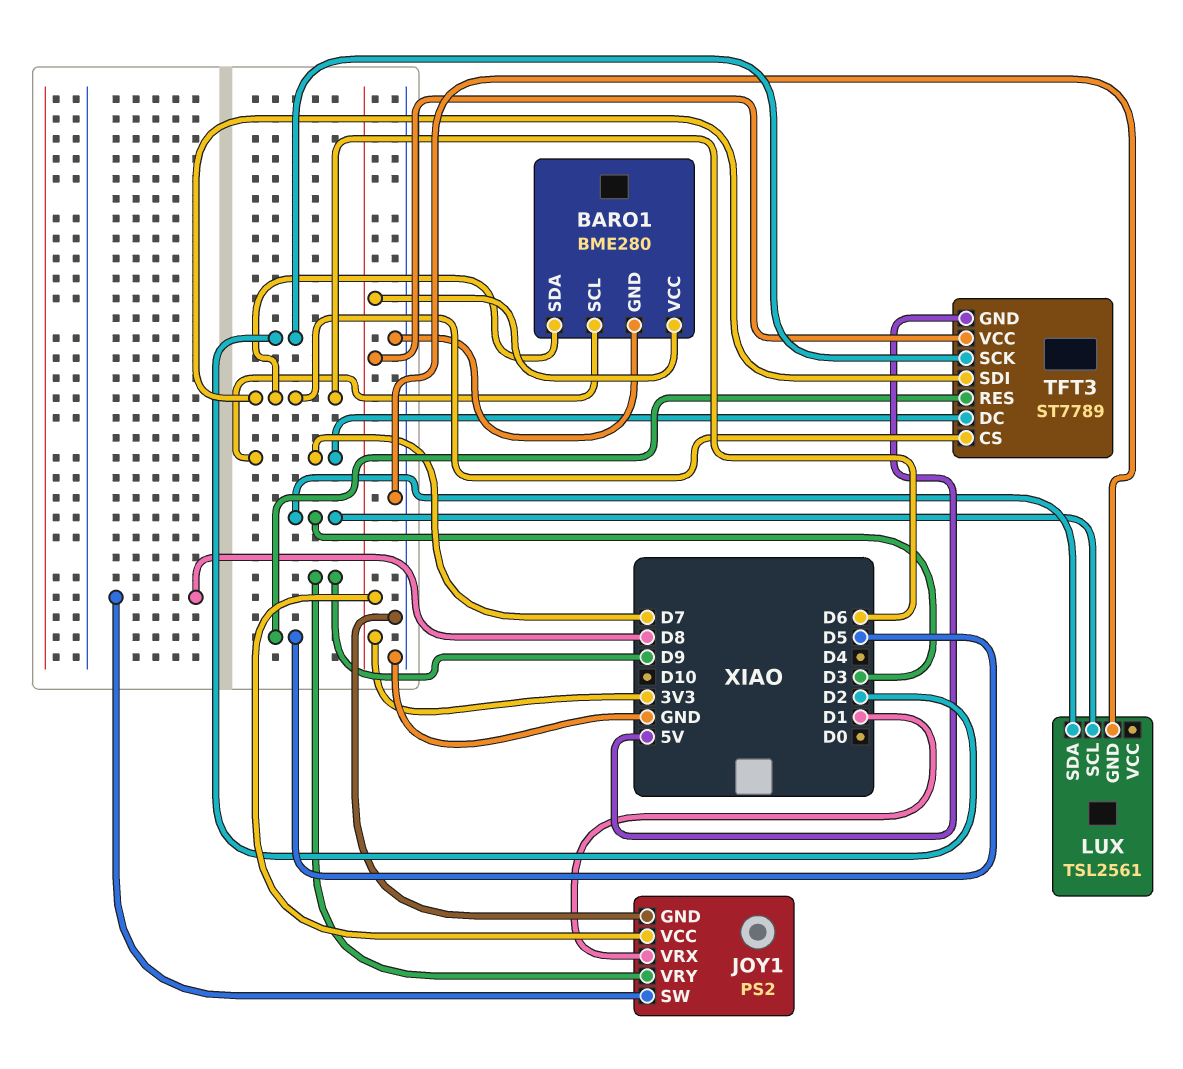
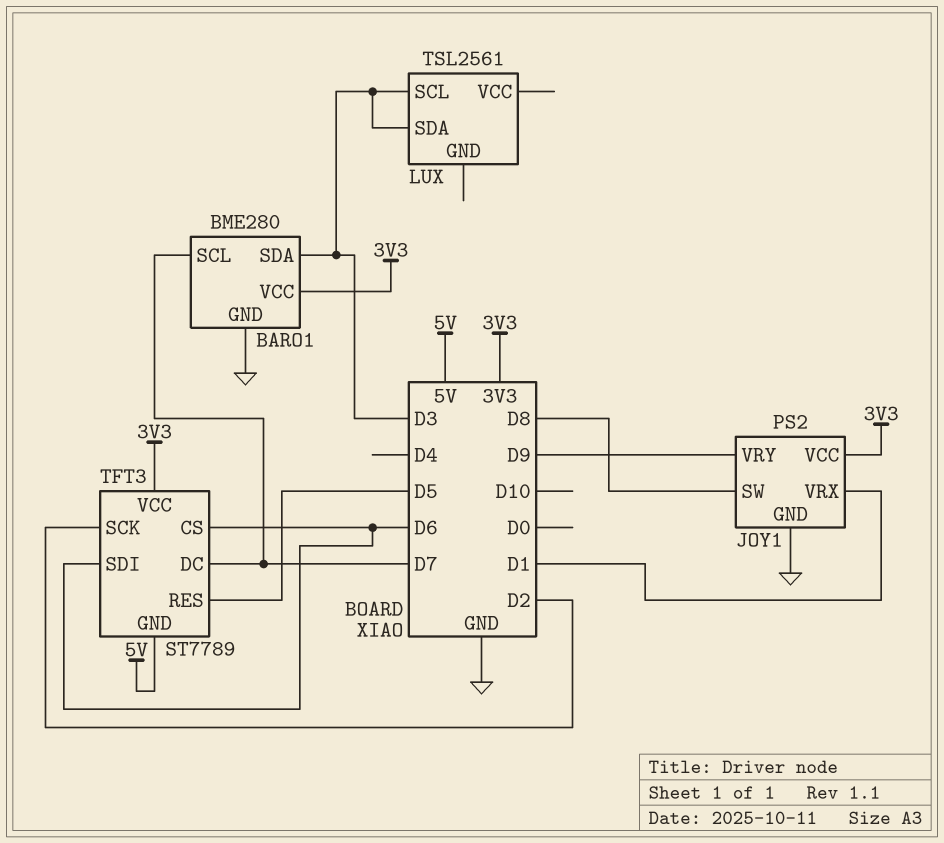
BARO1 pin SDA: D6 -> D3
LUX pin GND: GND -> none

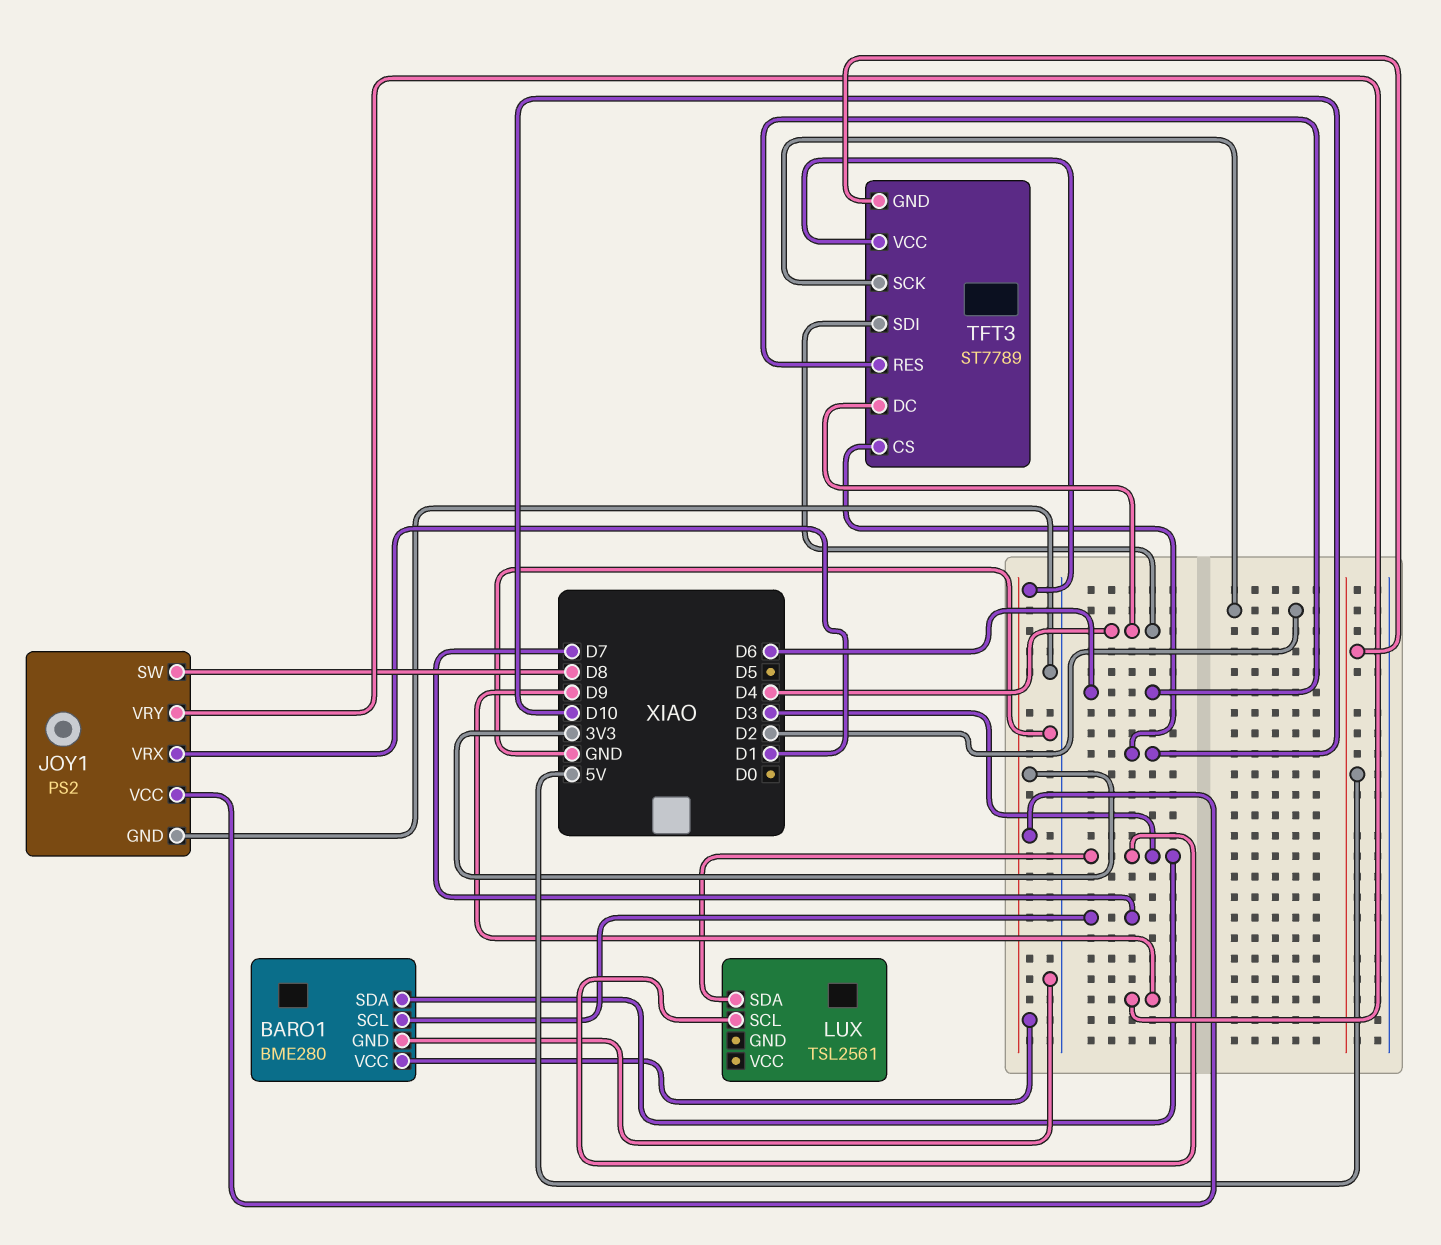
TFT3 pin CS: D6 -> D10
TFT3 pin DC: D7 -> D4
TFT3 pin RES: D5 -> D6
TFT3 pin SDI: D6 -> D4

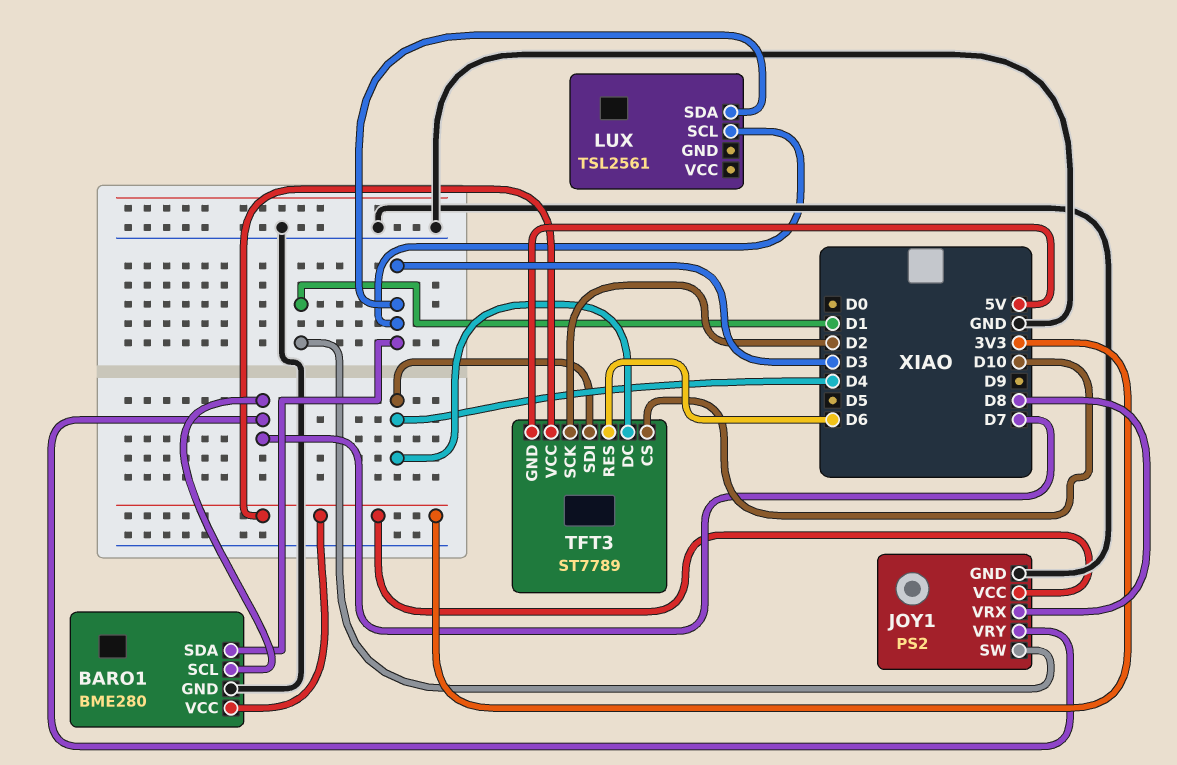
JOY1 pin SW: D8 -> D1
JOY1 pin VRX: D1 -> D8
JOY1 pin VRY: D9 -> D7

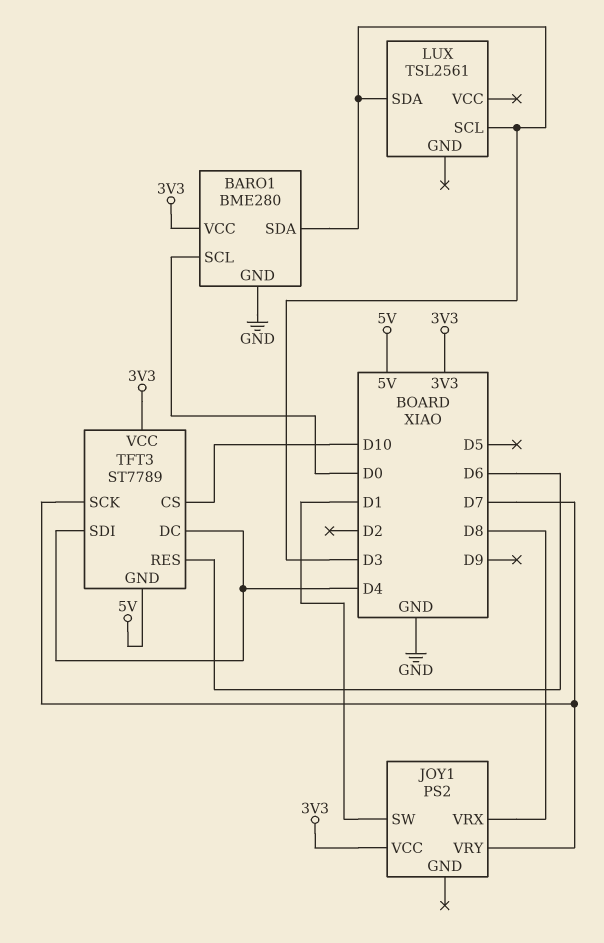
BARO1 pin SCL: D7 -> D0
JOY1 pin GND: GND -> none
TFT3 pin SCK: D2 -> D7

